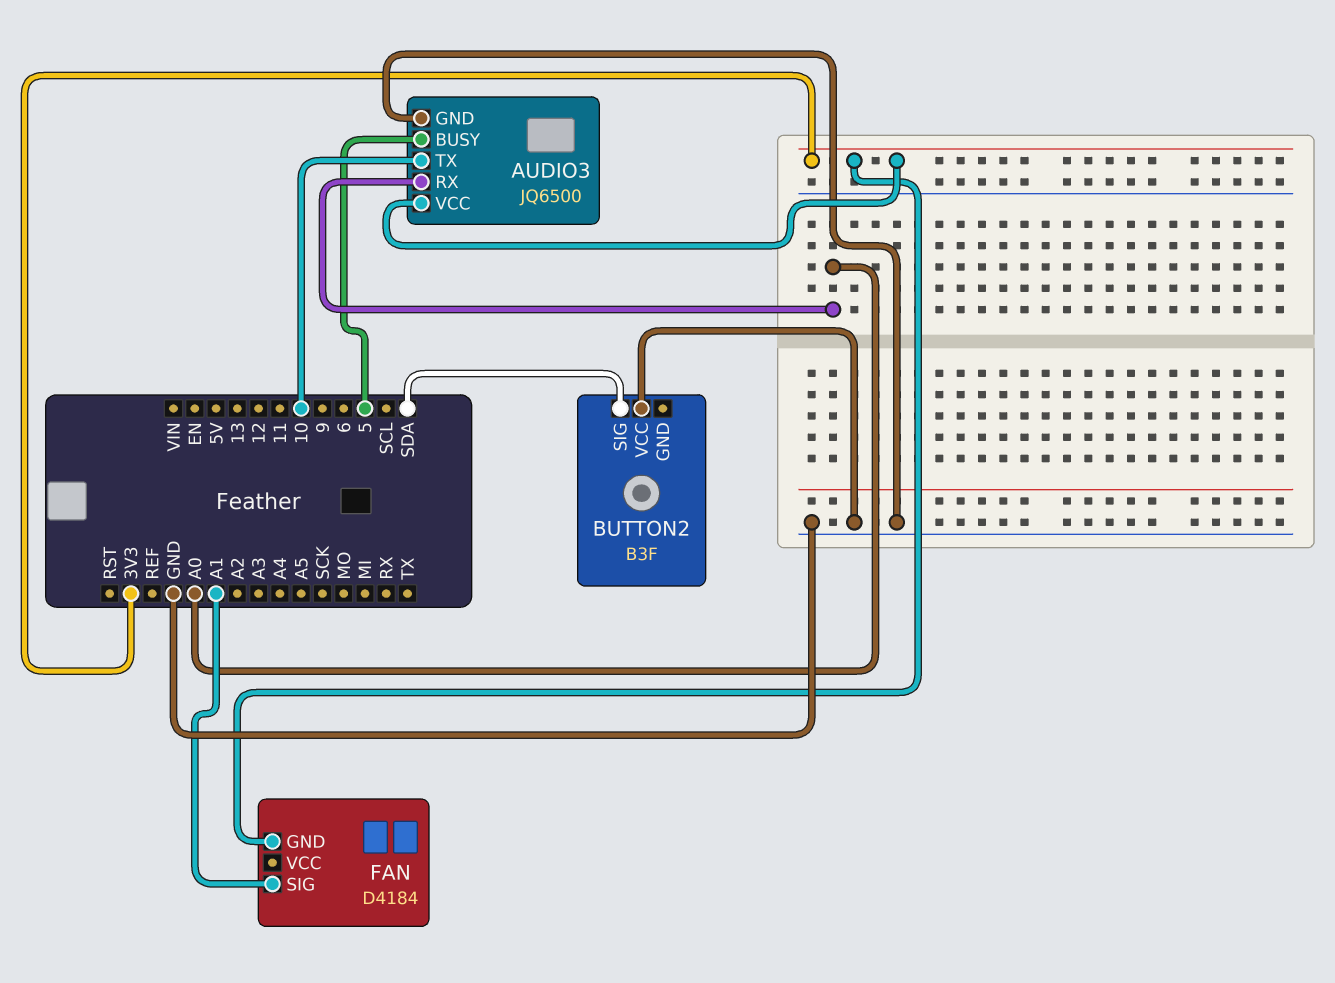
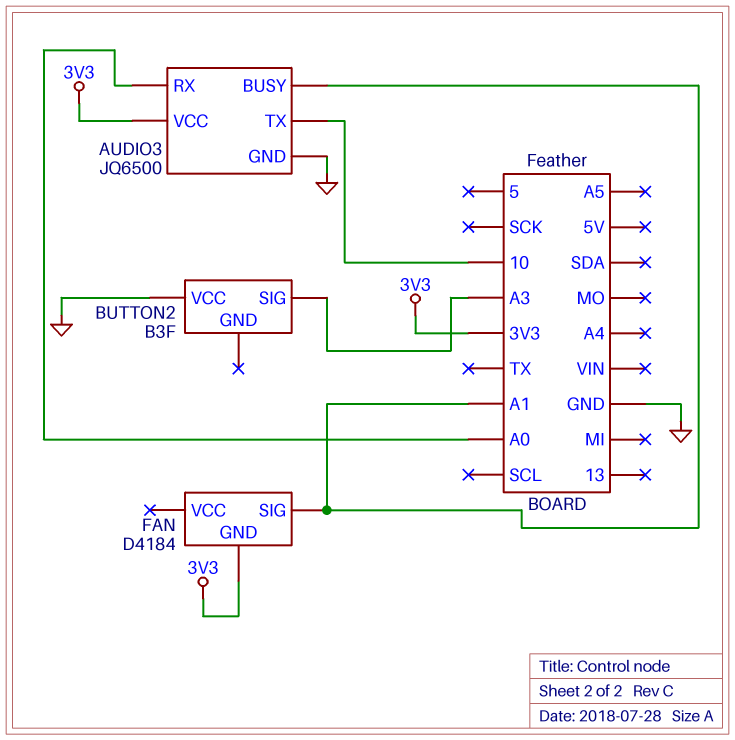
AUDIO3 pin BUSY: 5 -> A1
BUTTON2 pin SIG: SDA -> A3

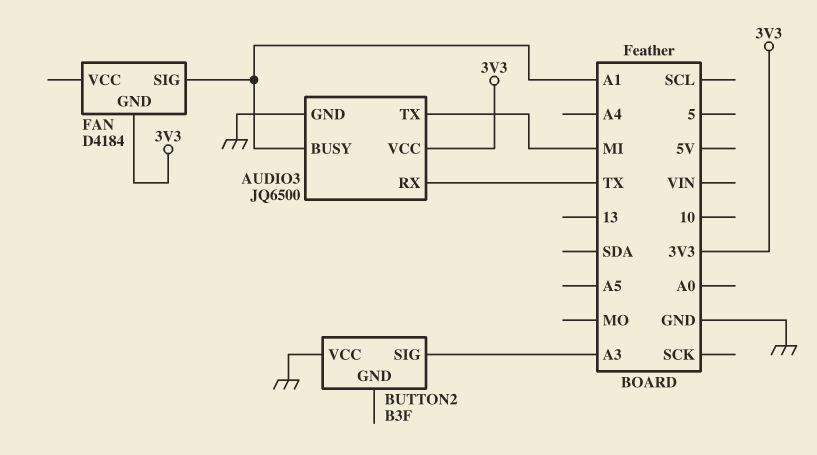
AUDIO3 pin RX: A0 -> TX
AUDIO3 pin TX: 10 -> MI

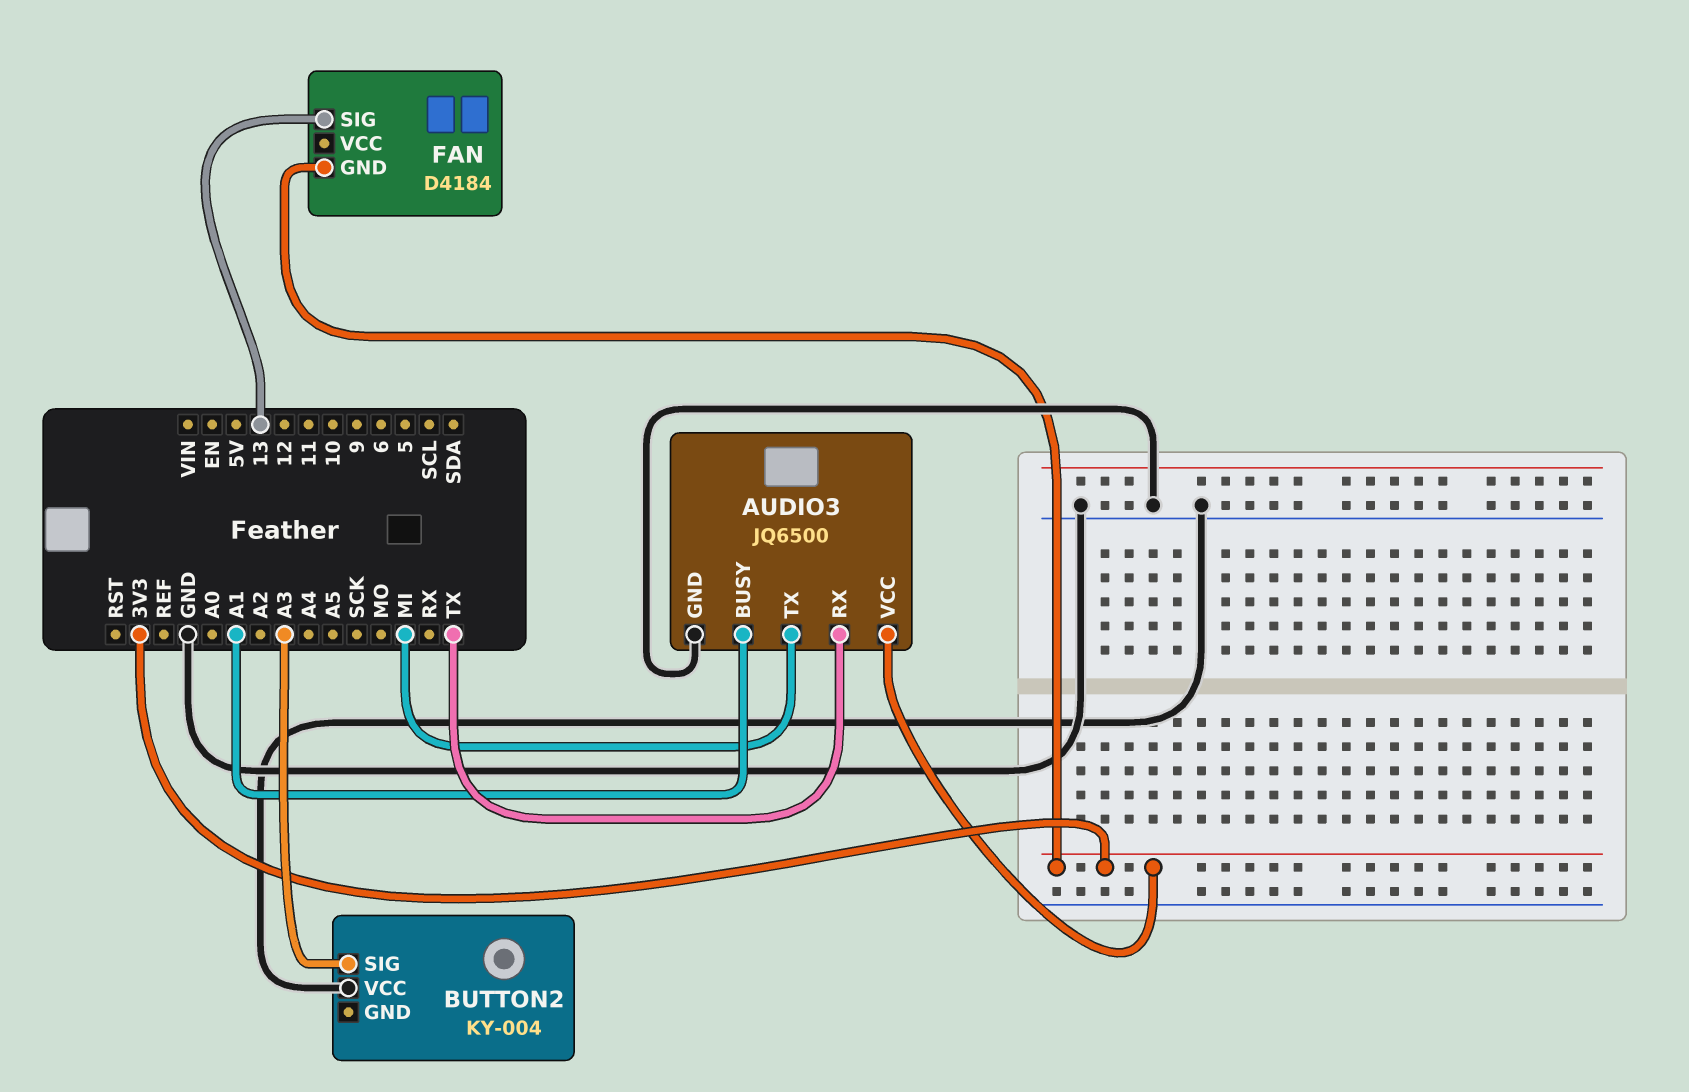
BUTTON2: B3F -> KY-004
FAN pin SIG: A1 -> 13

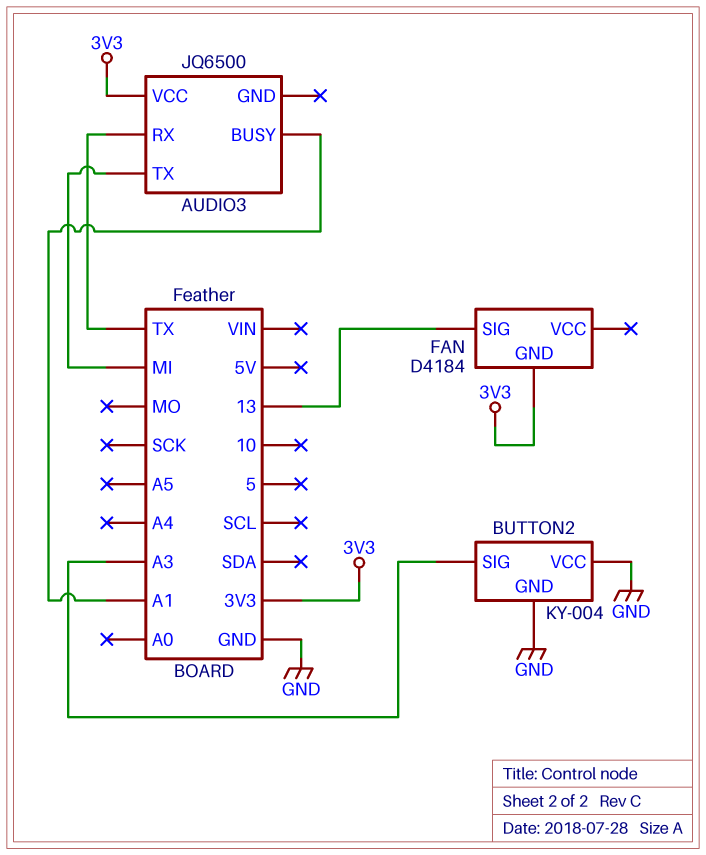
AUDIO3 pin GND: GND -> none
BUTTON2 pin GND: none -> GND

